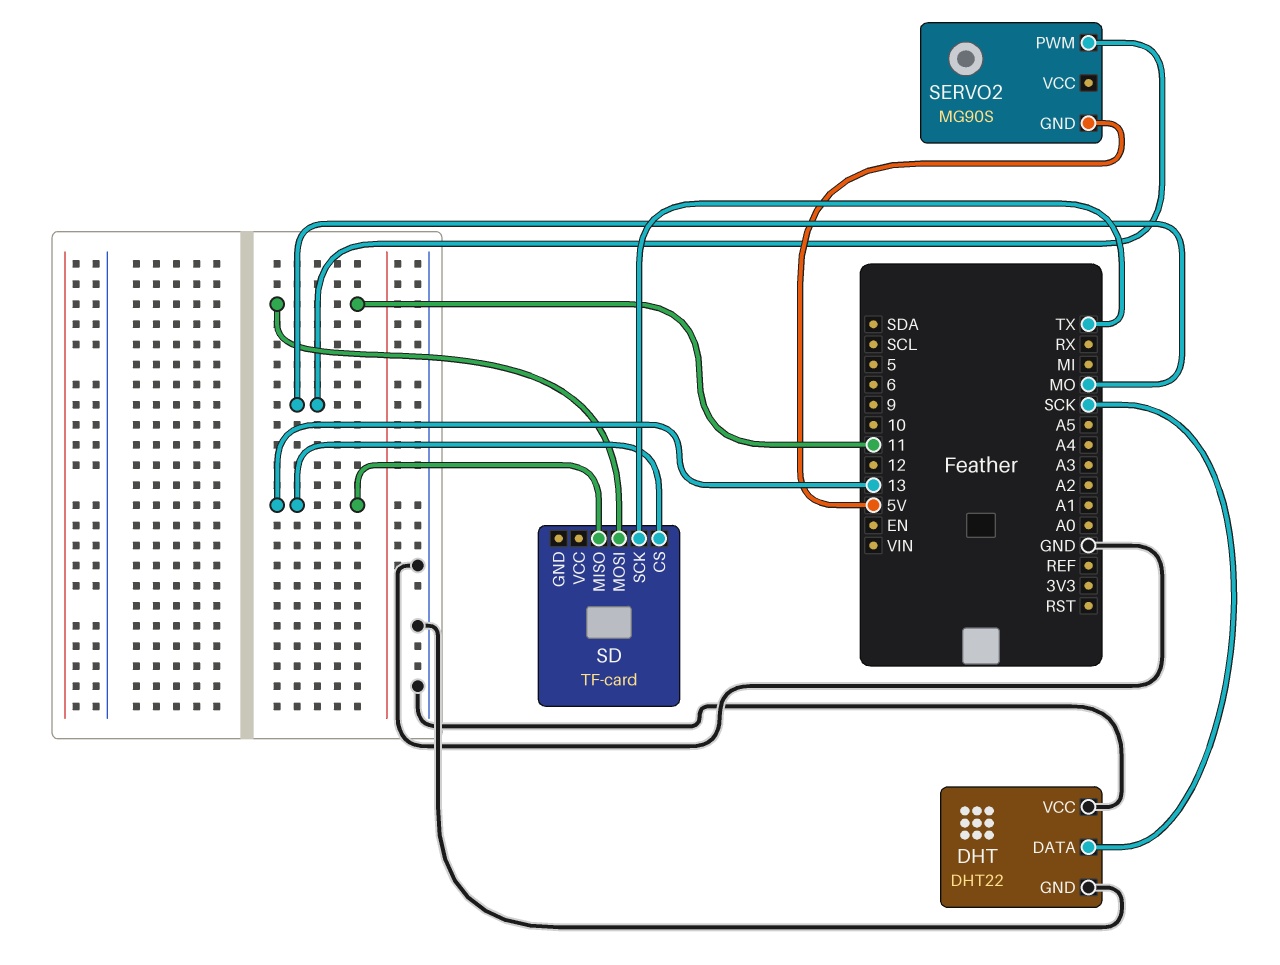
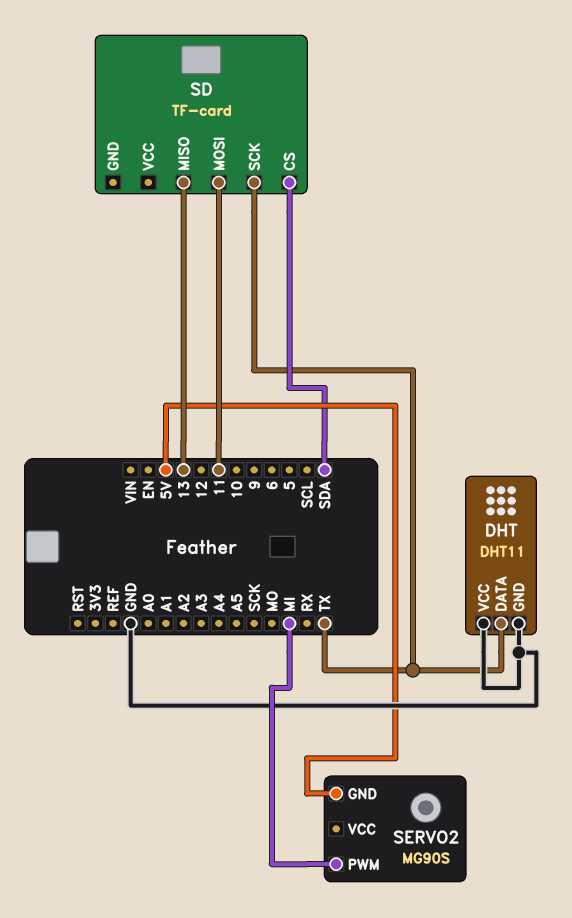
DHT: DHT22 -> DHT11
DHT pin DATA: SCK -> TX
SD pin CS: 13 -> SDA
SERVO2 pin PWM: MO -> MI

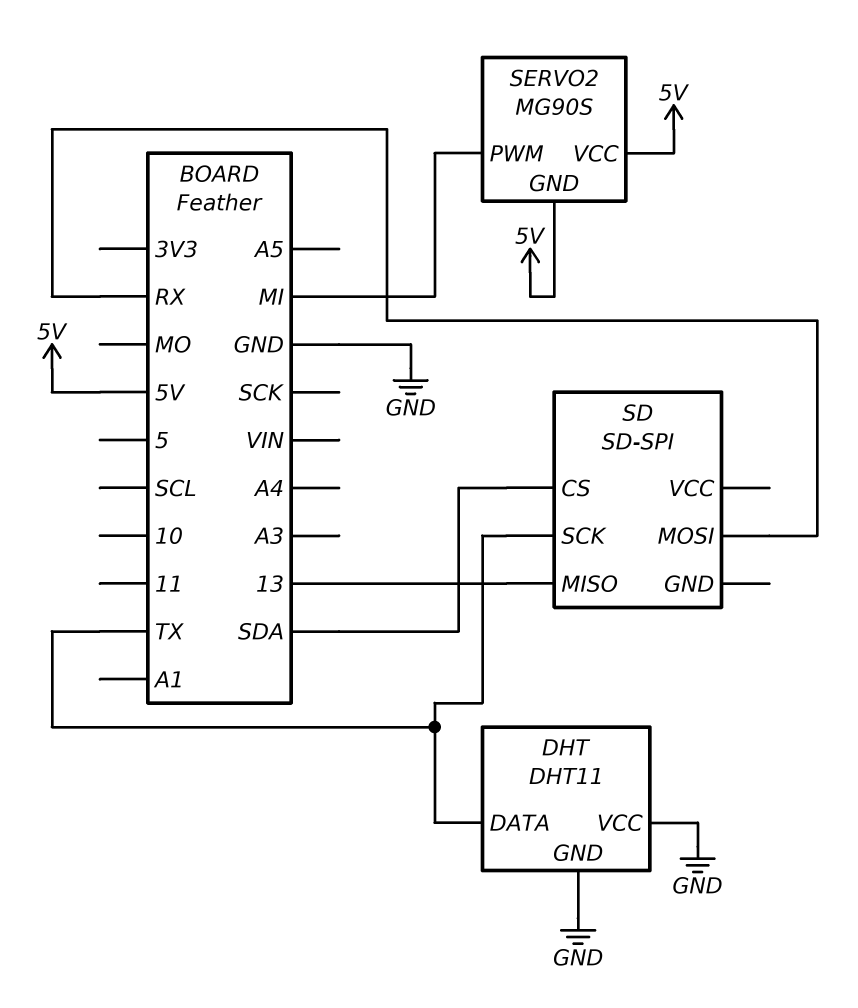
SD: TF-card -> SD-SPI
SD pin MOSI: 11 -> RX
SERVO2 pin VCC: none -> 5V

